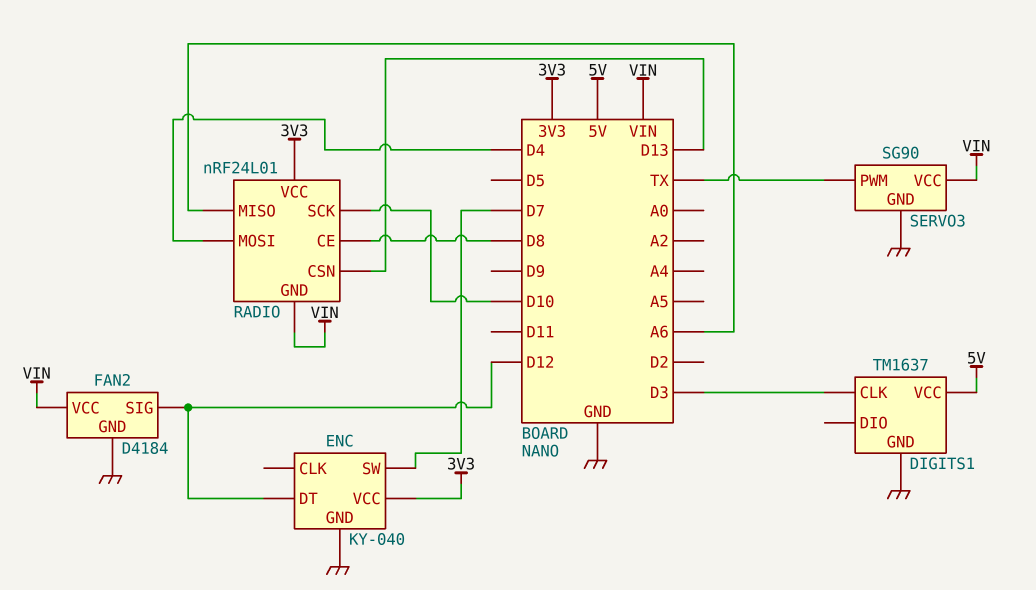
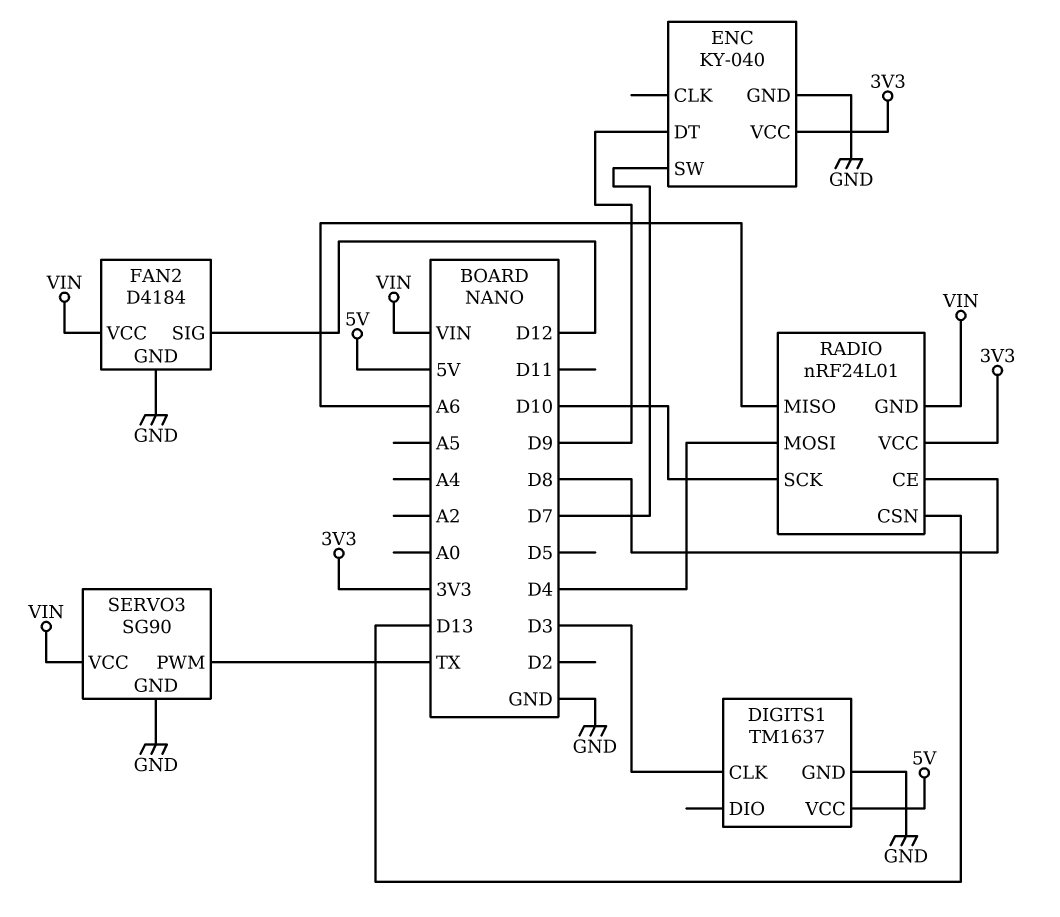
ENC pin DT: D12 -> D9

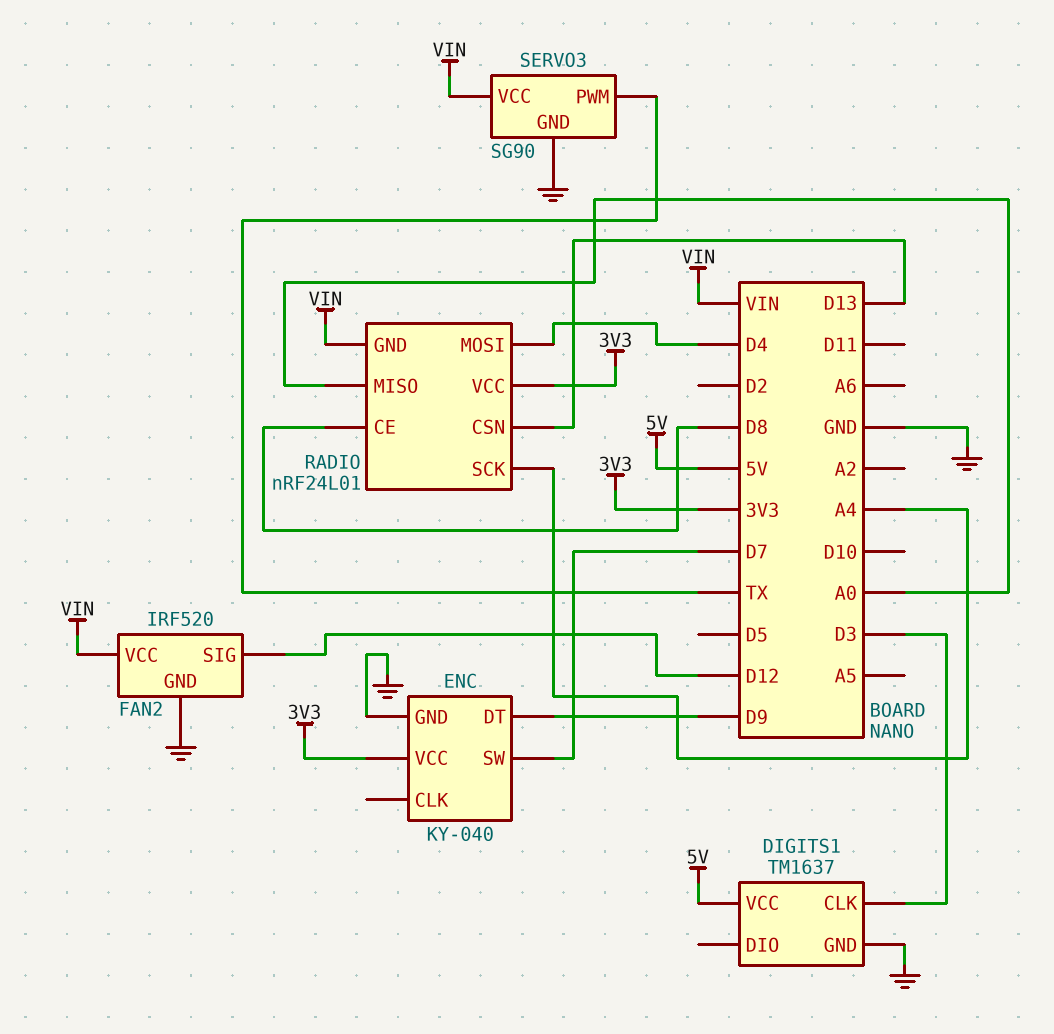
FAN2: D4184 -> IRF520
RADIO pin MISO: A6 -> A0
RADIO pin SCK: D10 -> A4

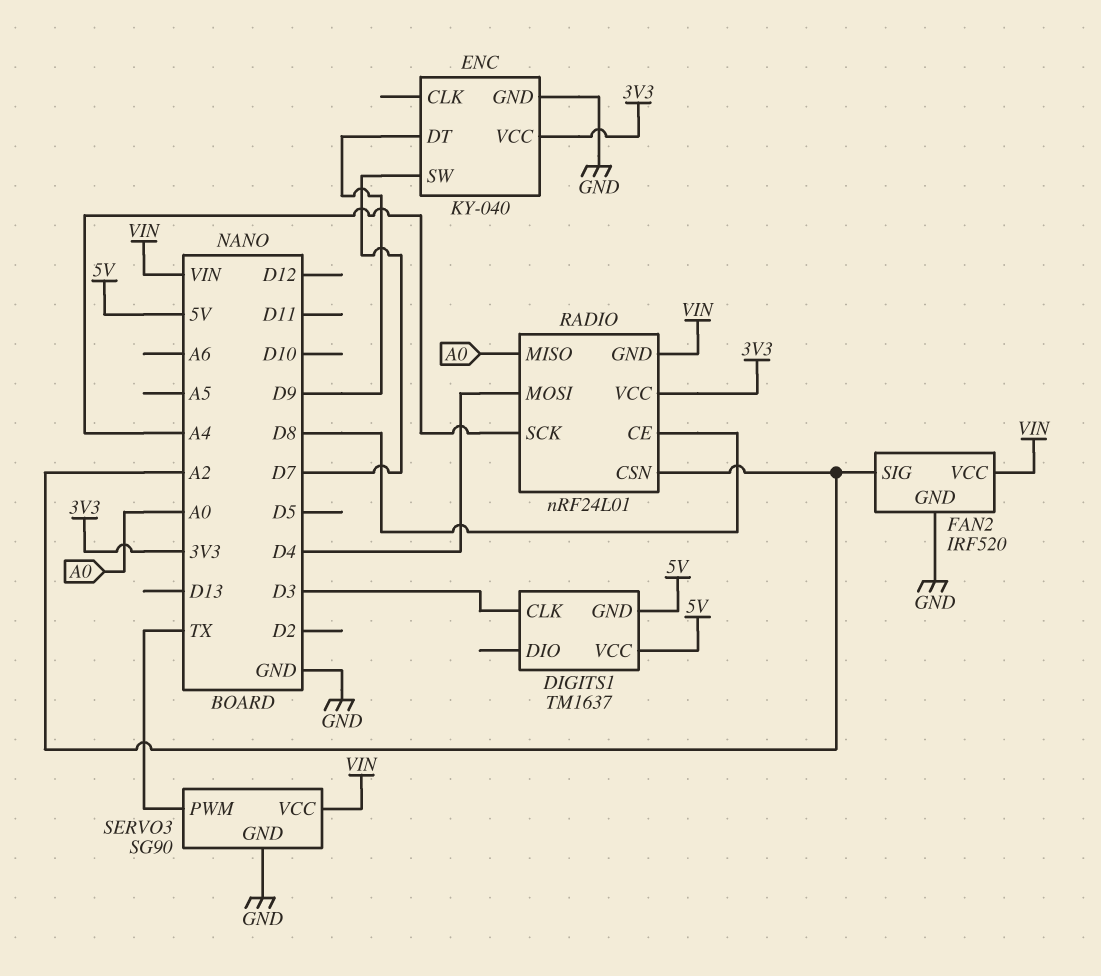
DIGITS1 pin GND: GND -> 5V
FAN2 pin SIG: D12 -> A2
RADIO pin CSN: D13 -> A2

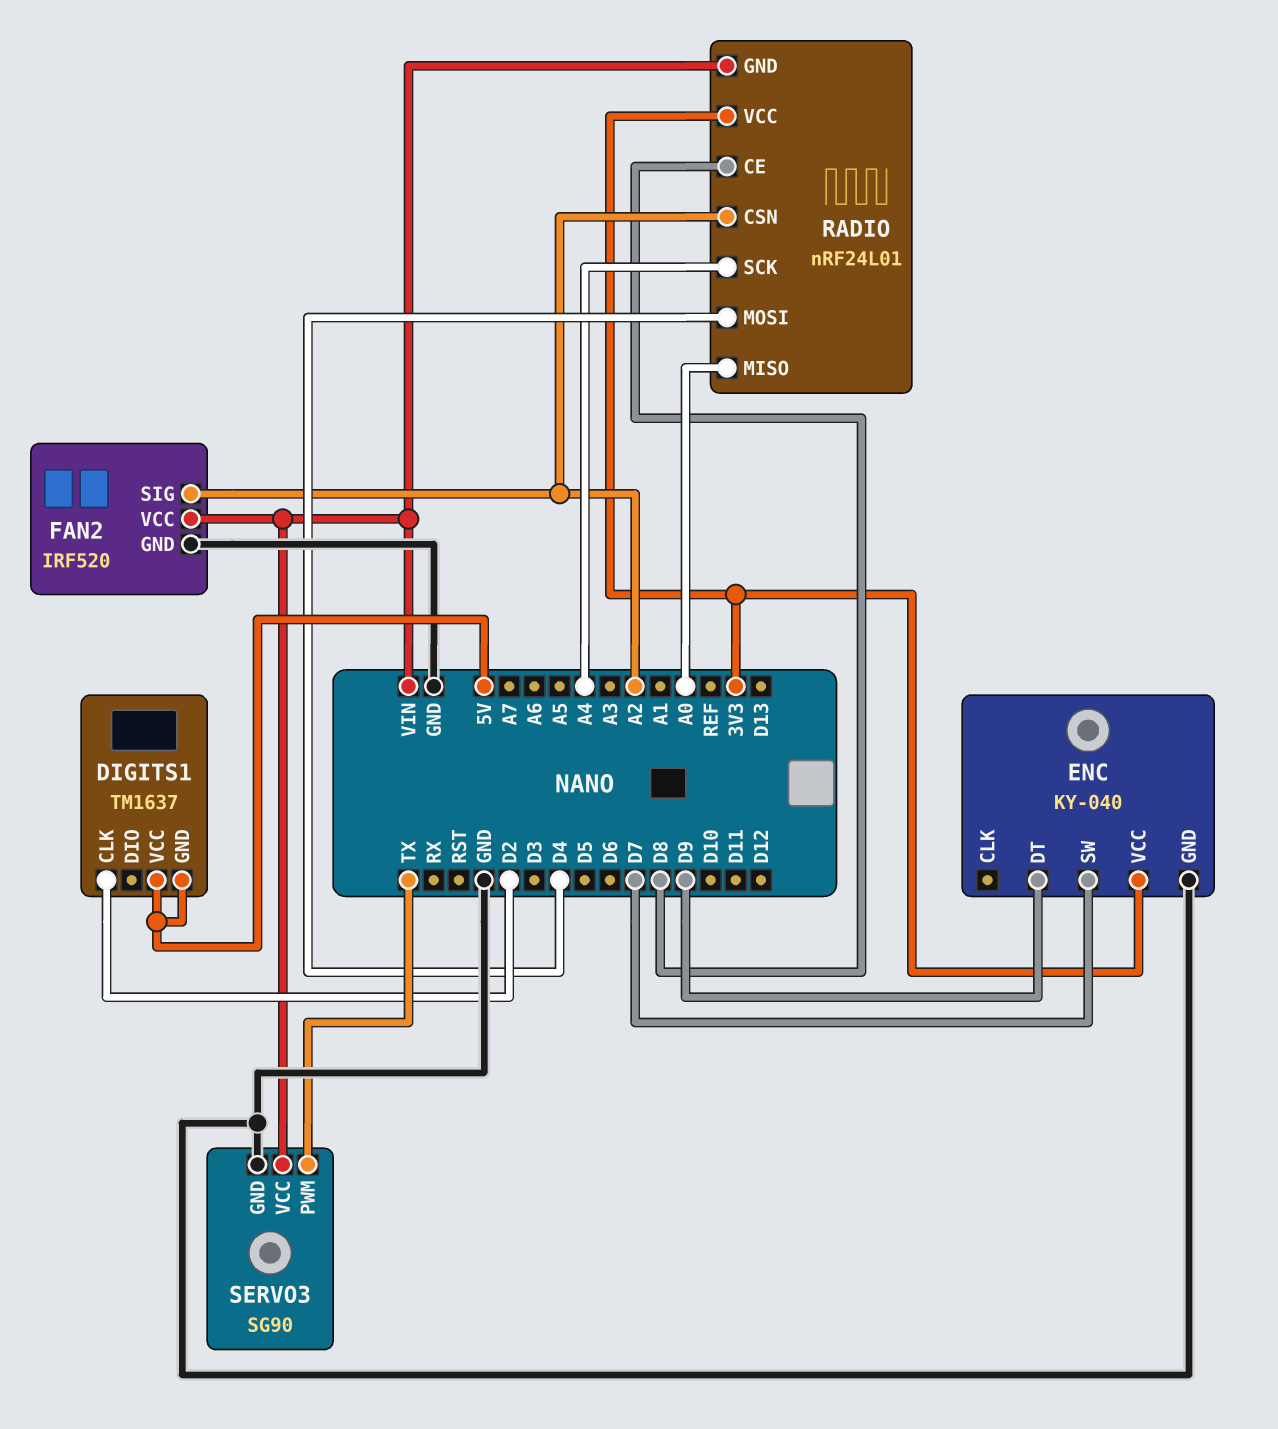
DIGITS1 pin CLK: D3 -> D2

